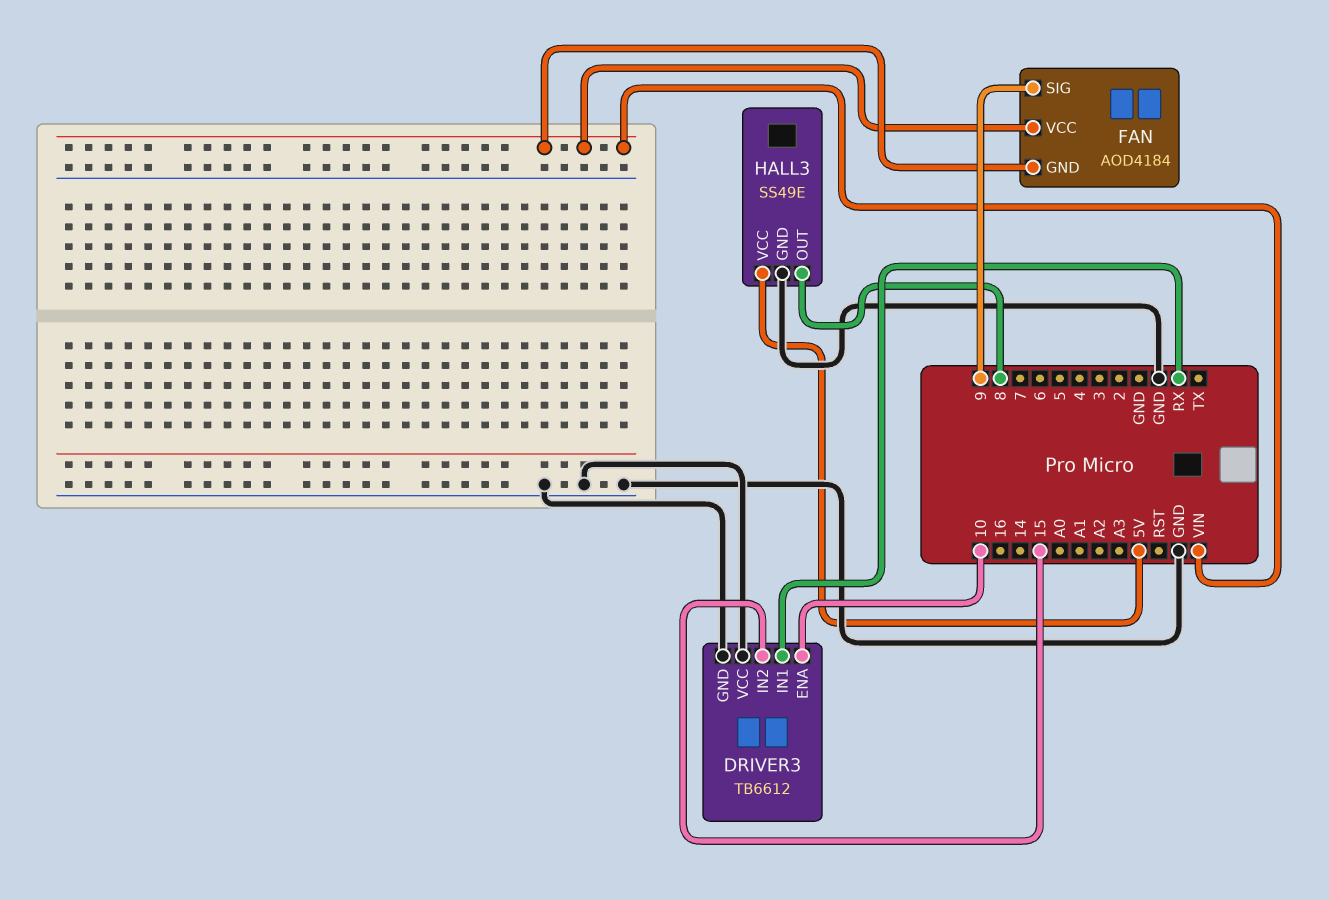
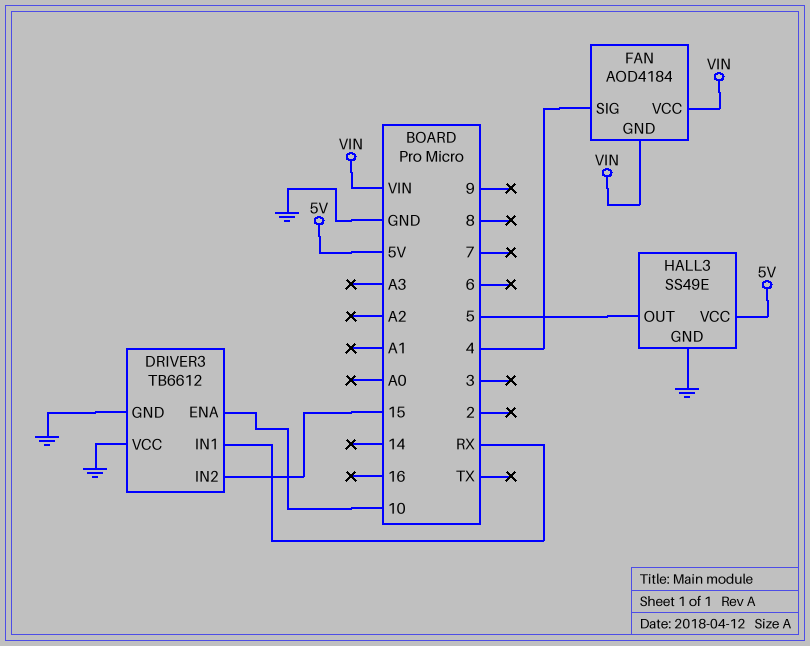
FAN pin SIG: 9 -> 4
HALL3 pin OUT: 8 -> 5

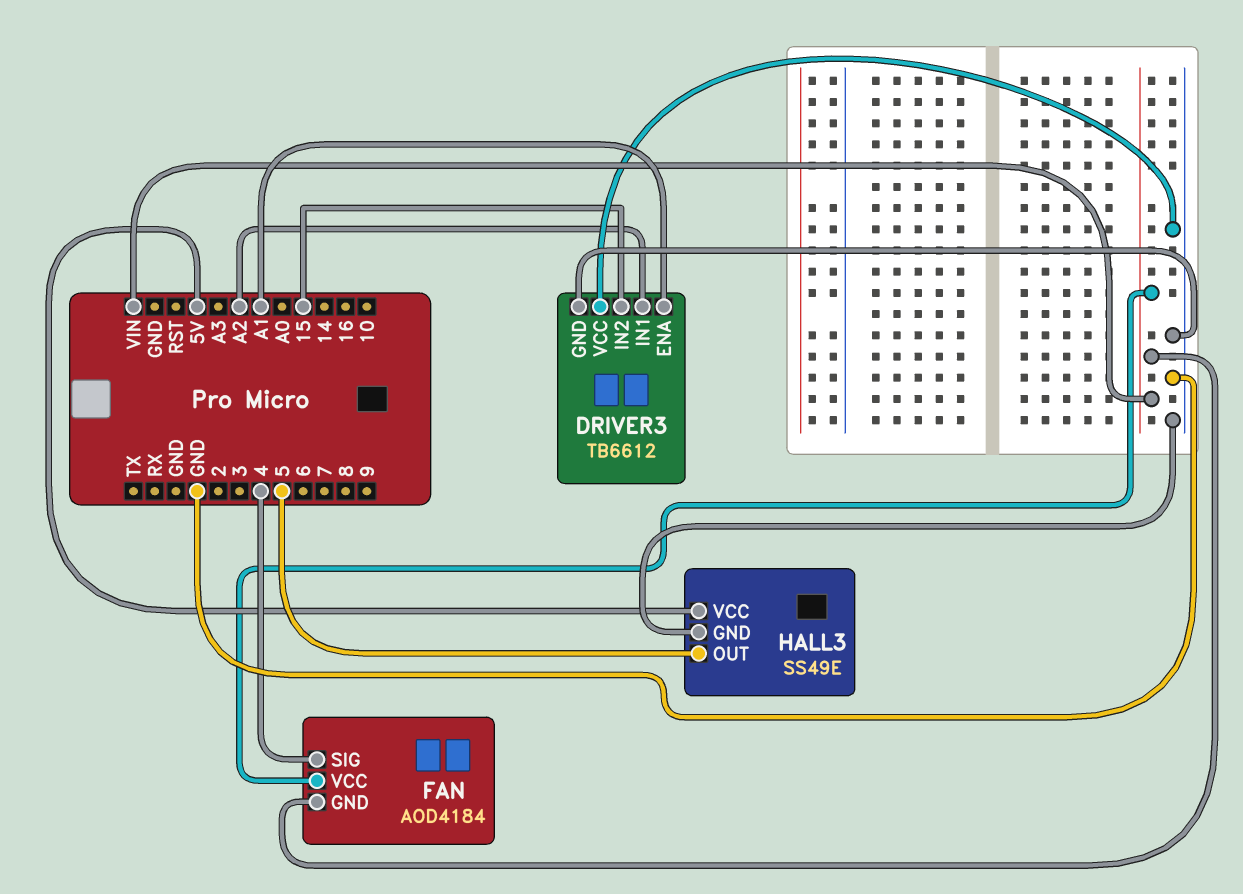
DRIVER3 pin ENA: 10 -> A1
DRIVER3 pin IN1: RX -> A2

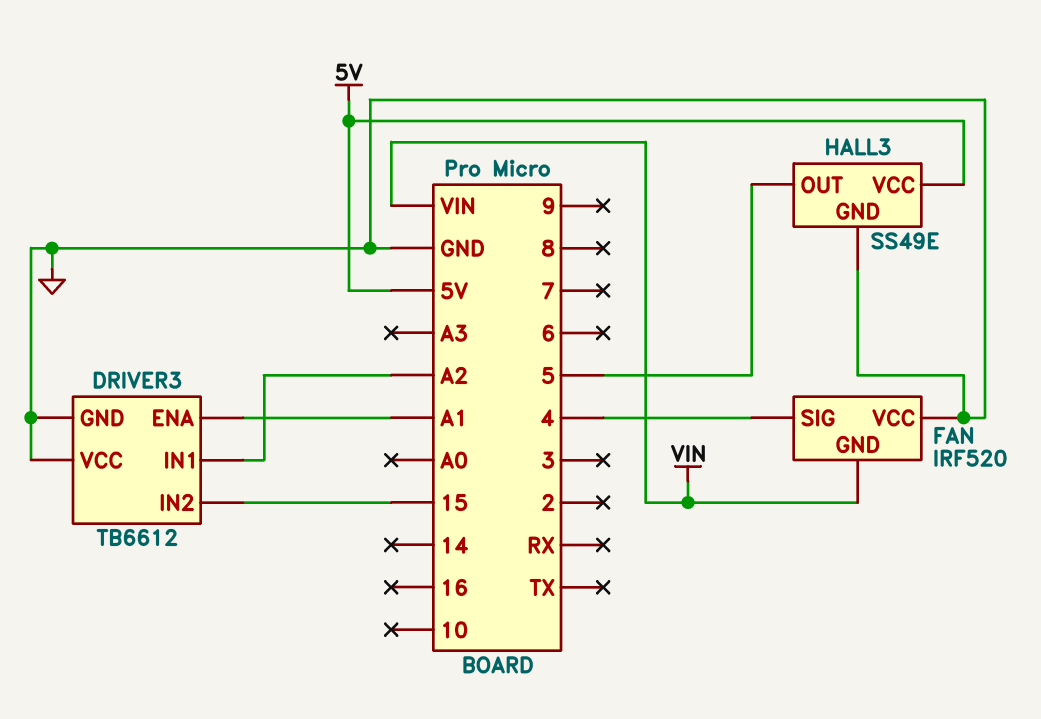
FAN: AOD4184 -> IRF520
FAN pin VCC: VIN -> GND

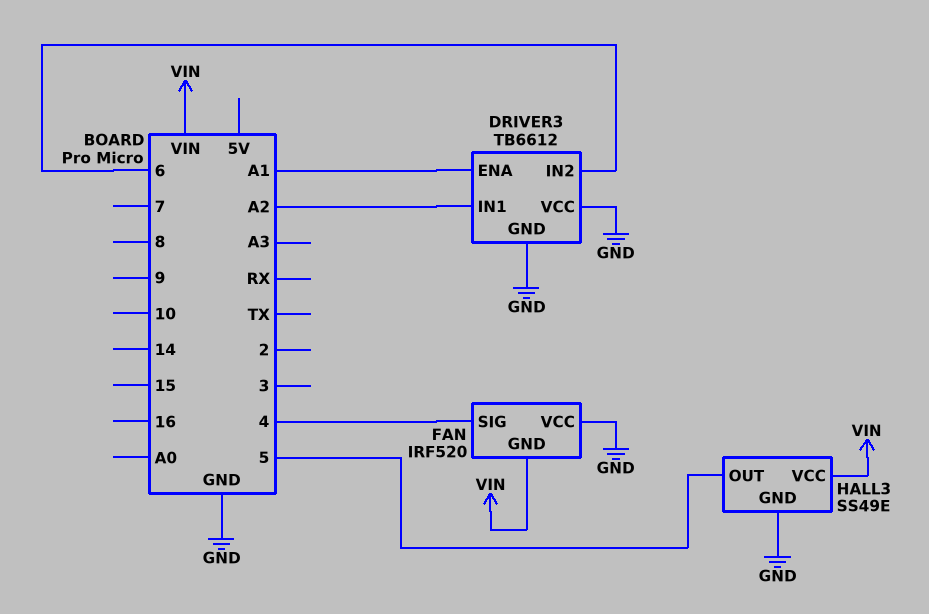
DRIVER3 pin IN2: 15 -> 6
HALL3 pin VCC: 5V -> VIN

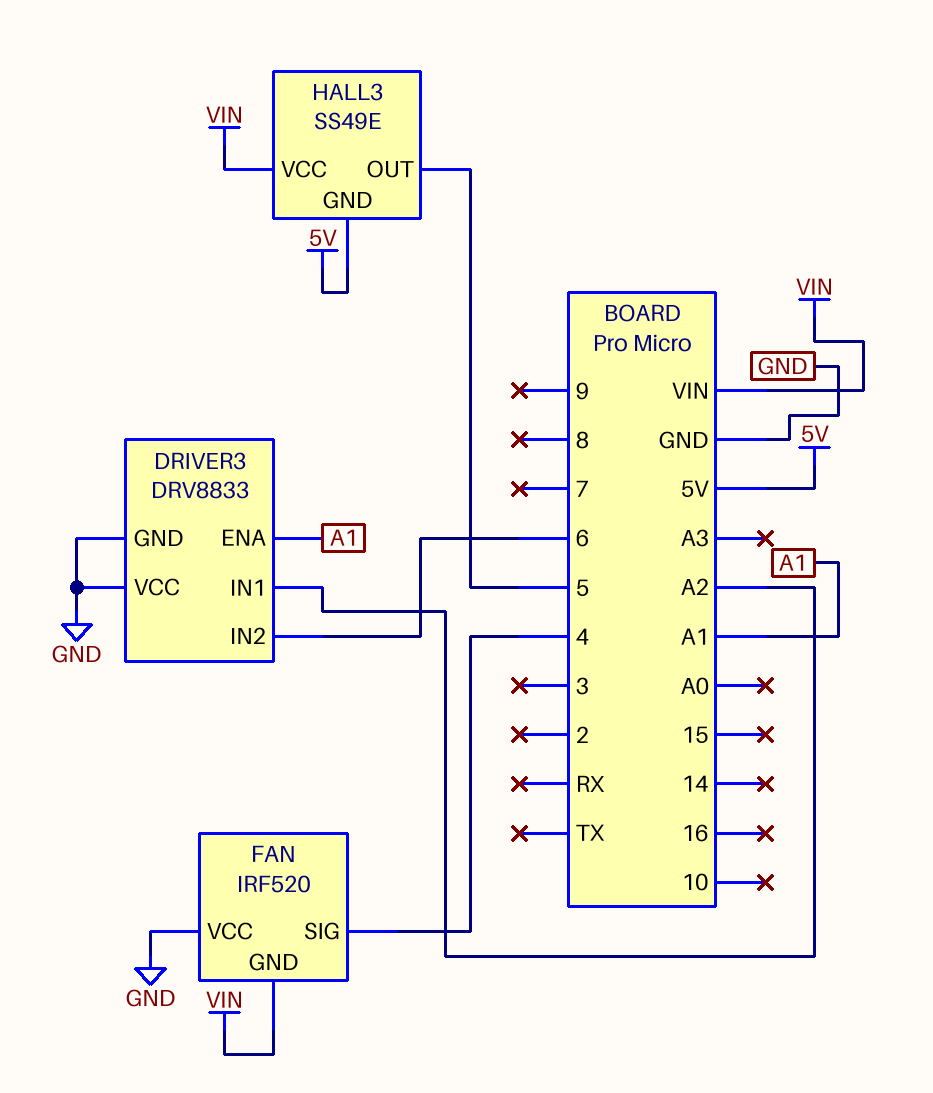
DRIVER3: TB6612 -> DRV8833
HALL3 pin GND: GND -> 5V

